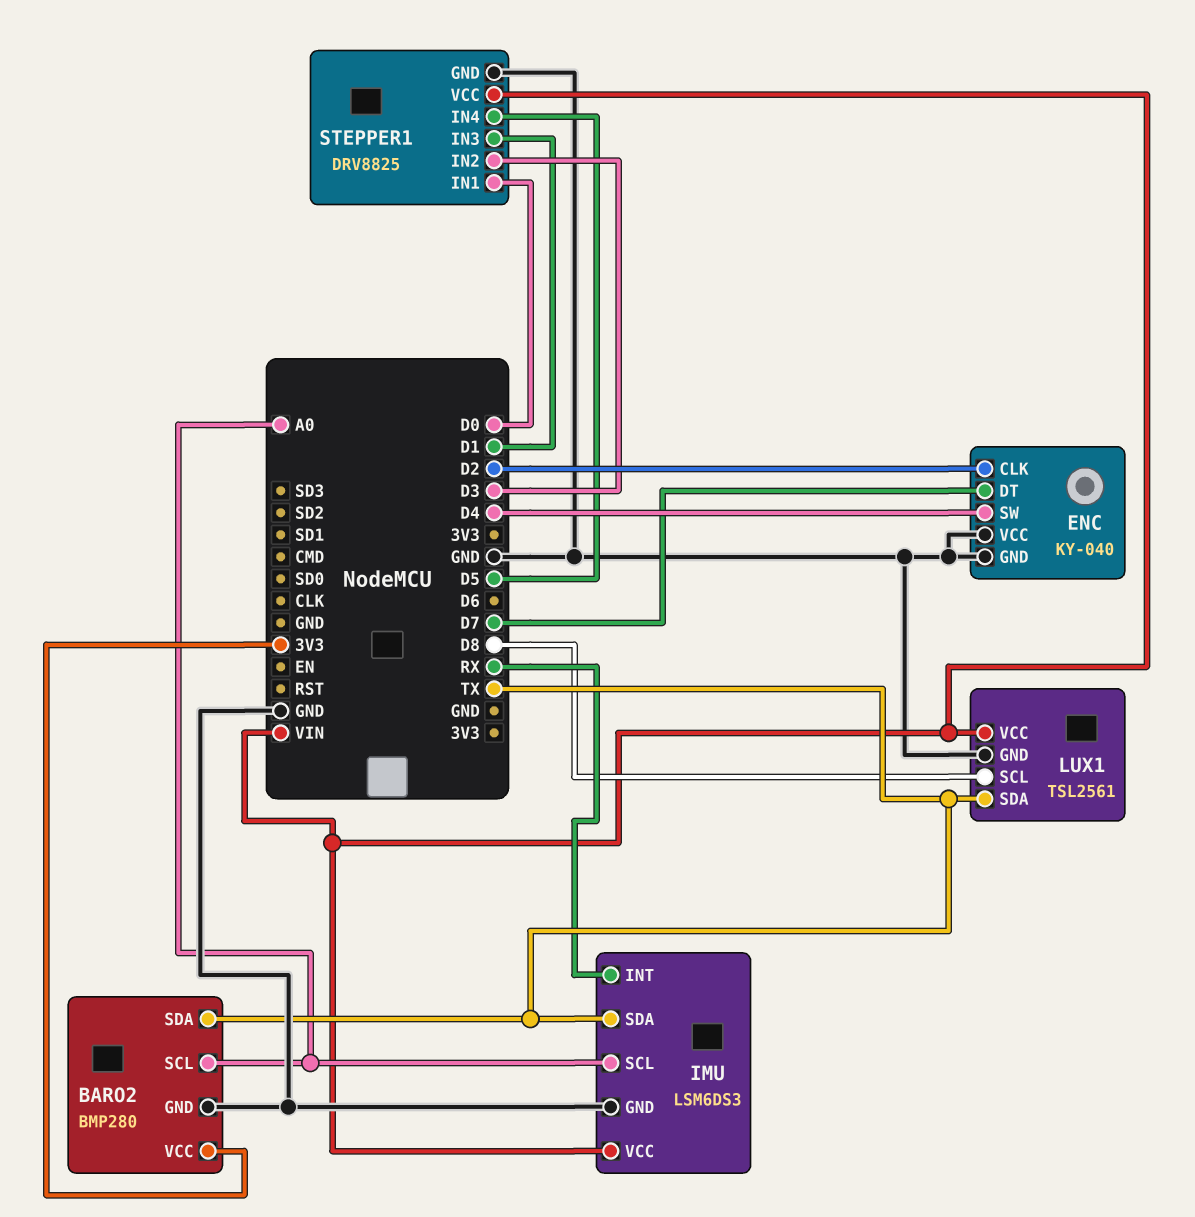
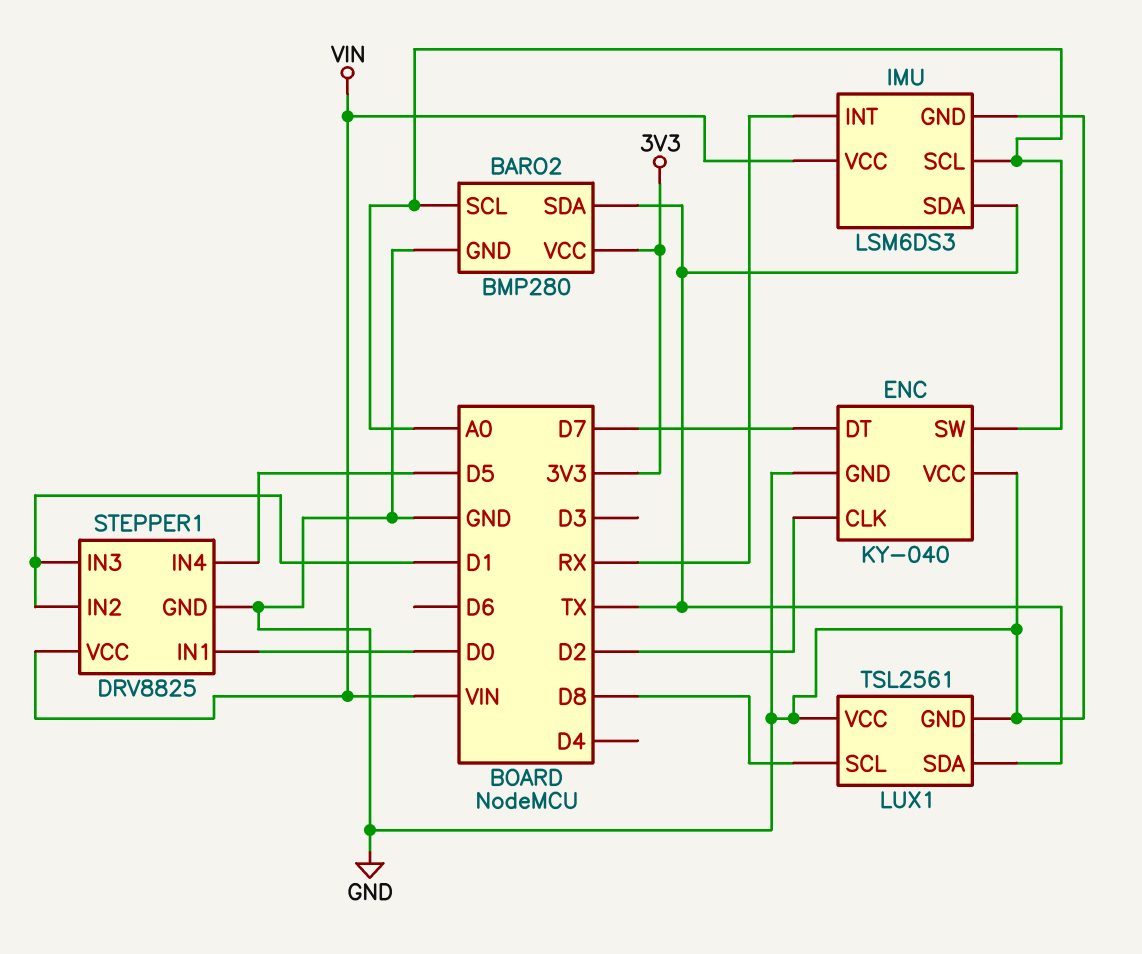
ENC pin SW: D4 -> A0
LUX1 pin VCC: VIN -> GND
STEPPER1 pin IN2: D3 -> D1

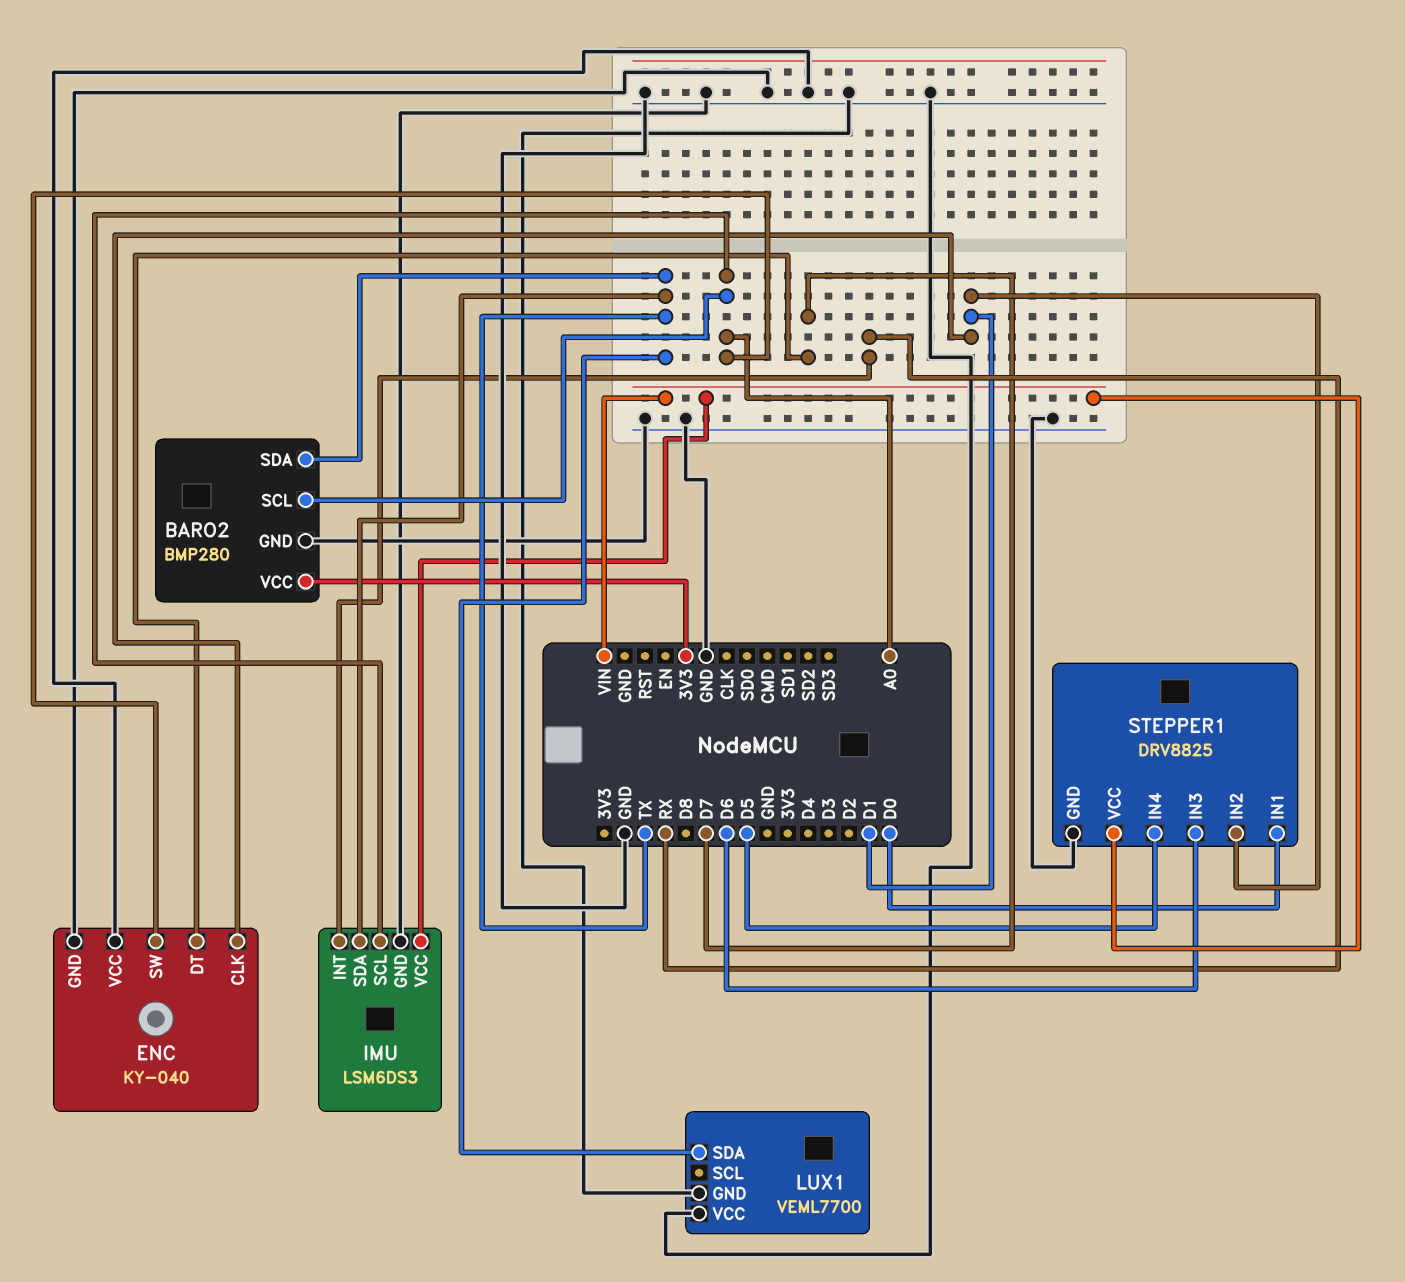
ENC pin CLK: D2 -> D1
LUX1: TSL2561 -> VEML7700
LUX1 pin SCL: D8 -> none
STEPPER1 pin IN3: D1 -> D6

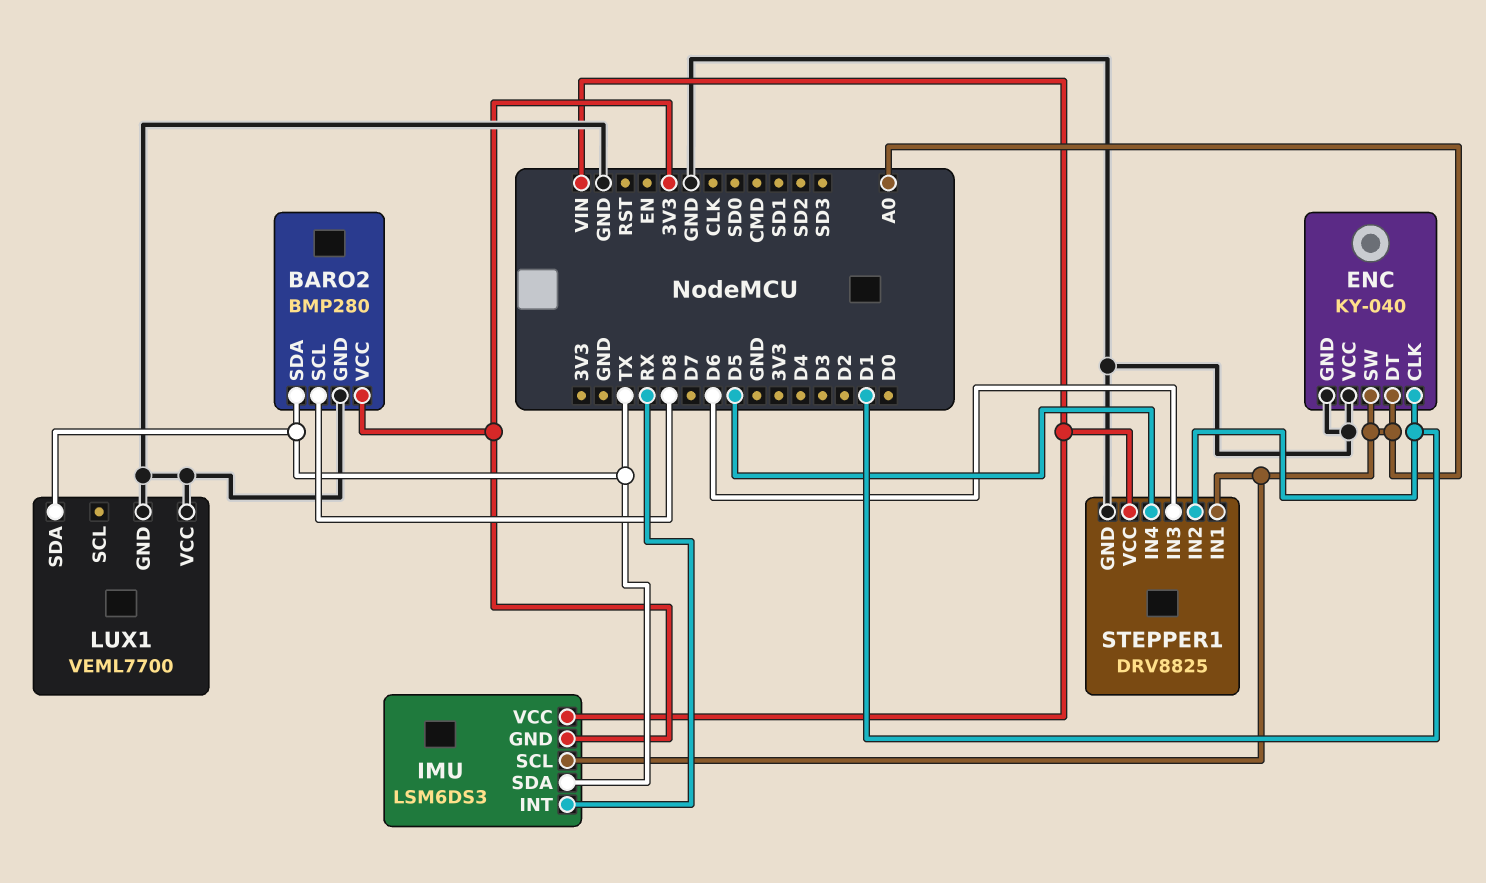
BARO2 pin SCL: A0 -> D8
ENC pin DT: D7 -> A0
IMU pin GND: GND -> 3V3
STEPPER1 pin IN1: D0 -> A0

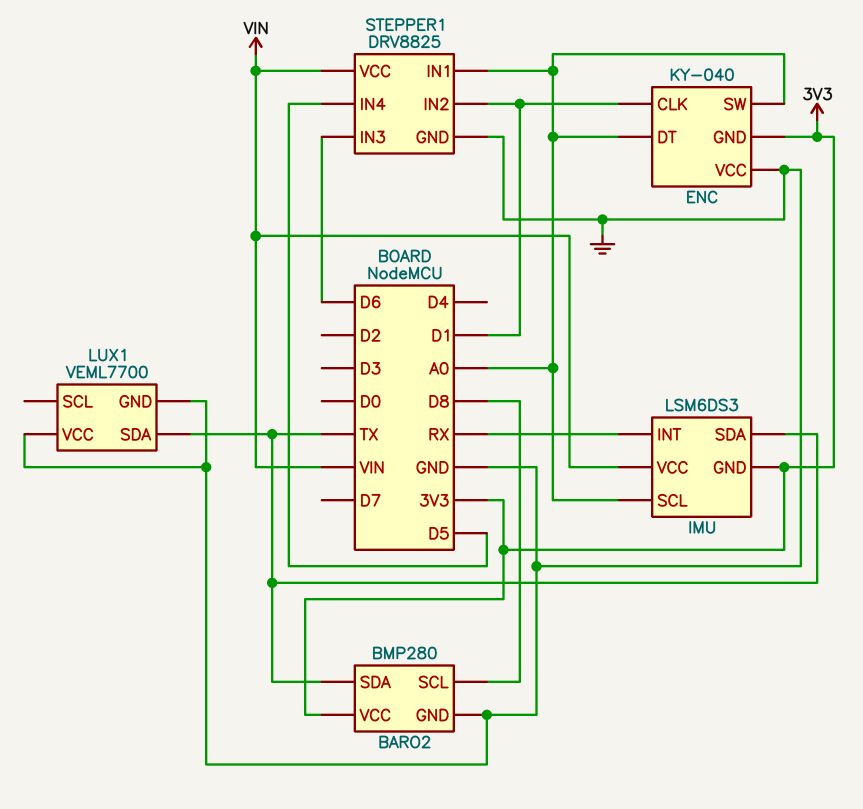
ENC pin GND: GND -> 3V3

